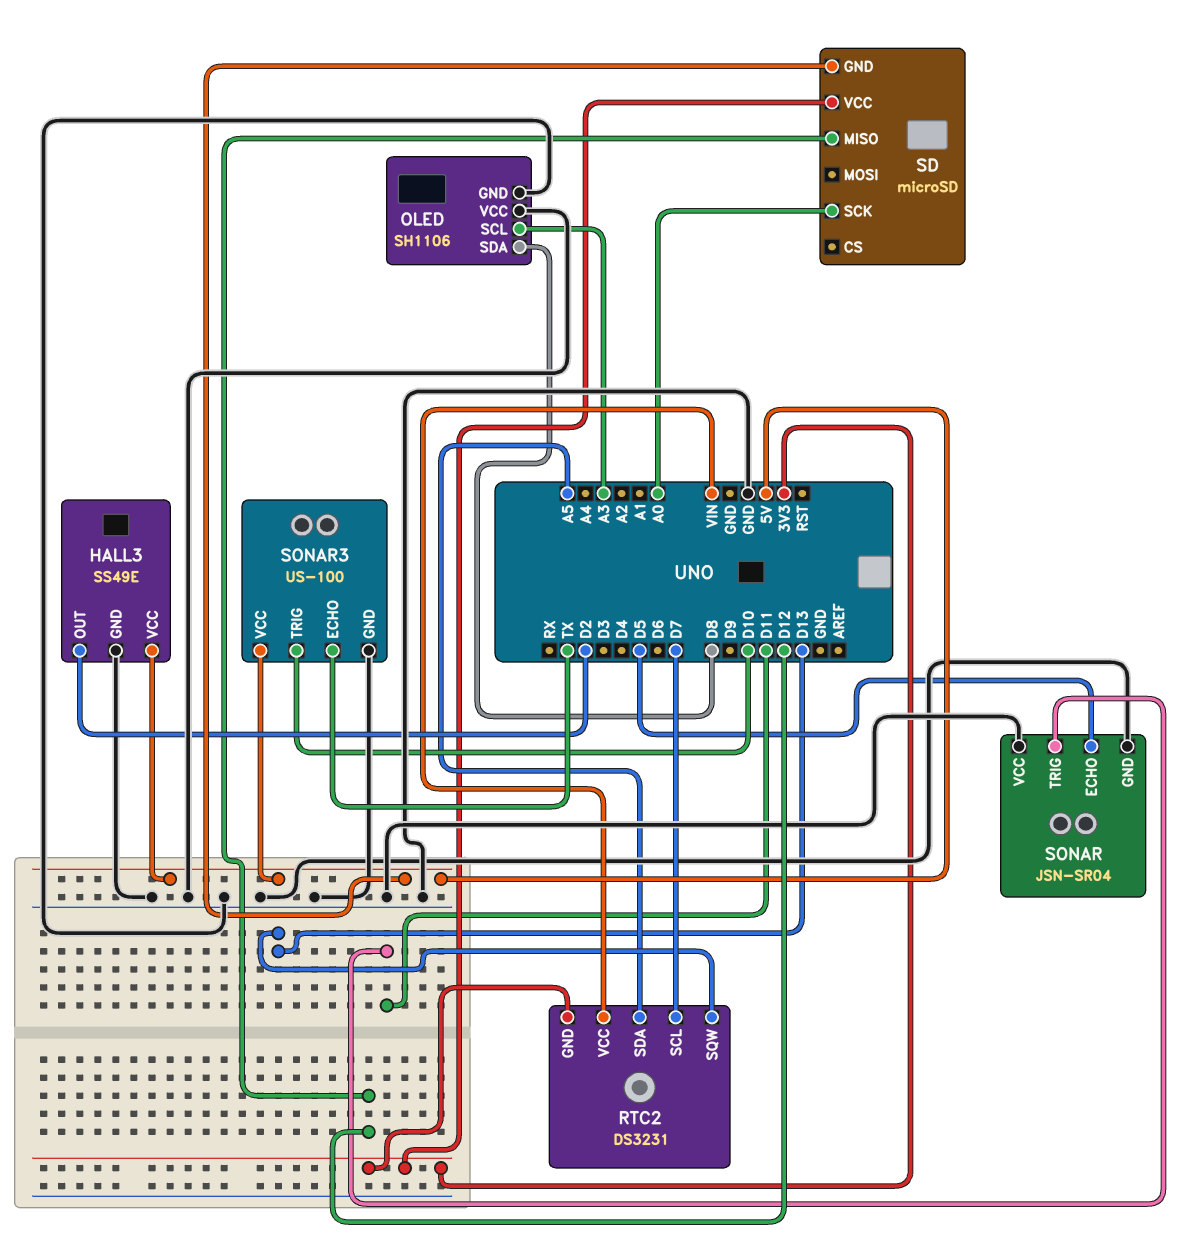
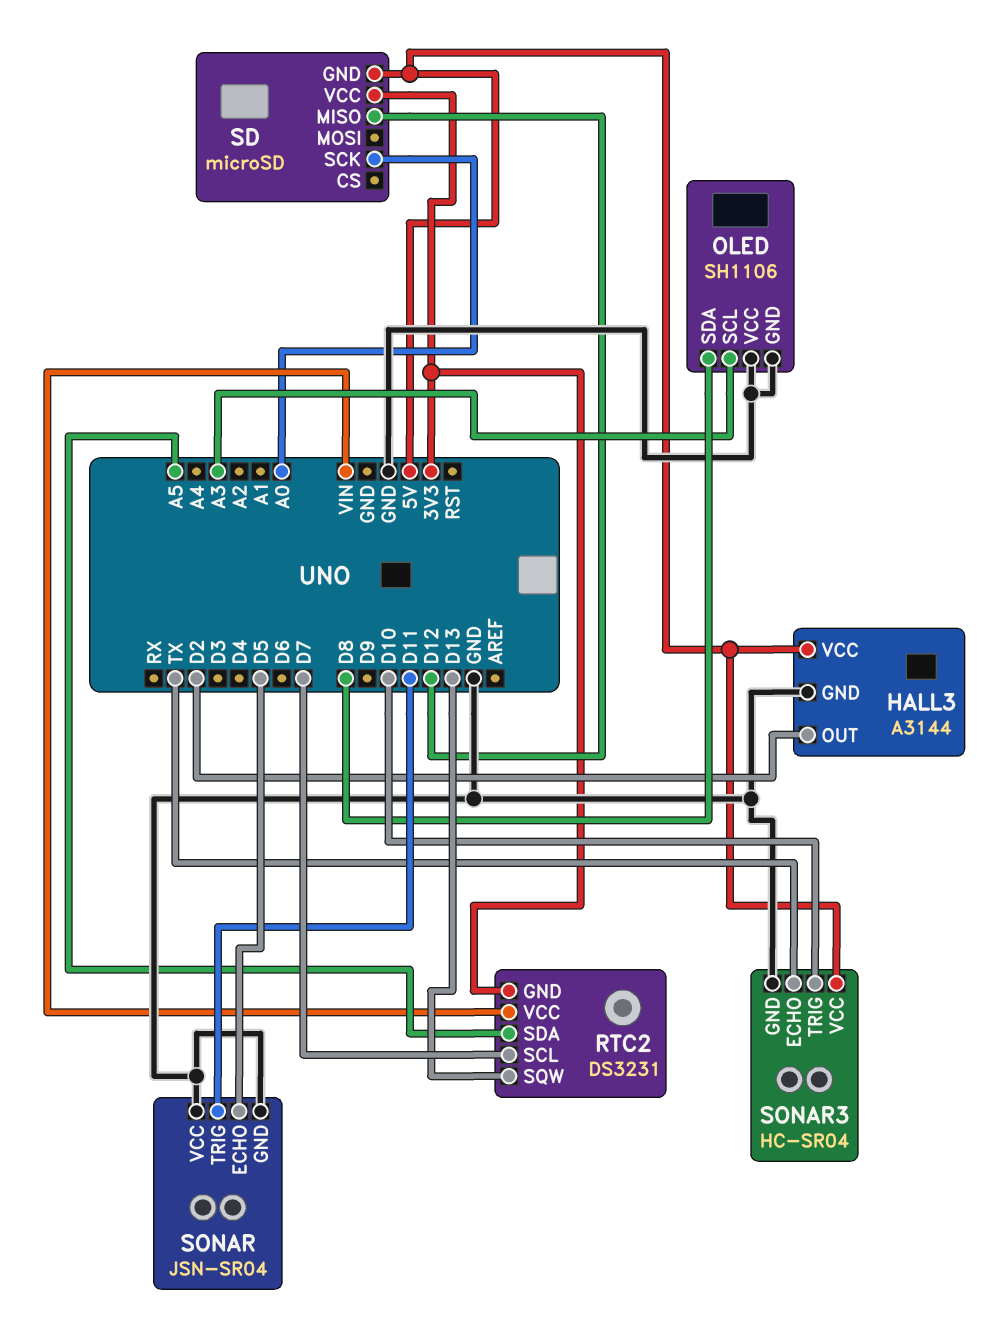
HALL3: SS49E -> A3144
SONAR3: US-100 -> HC-SR04

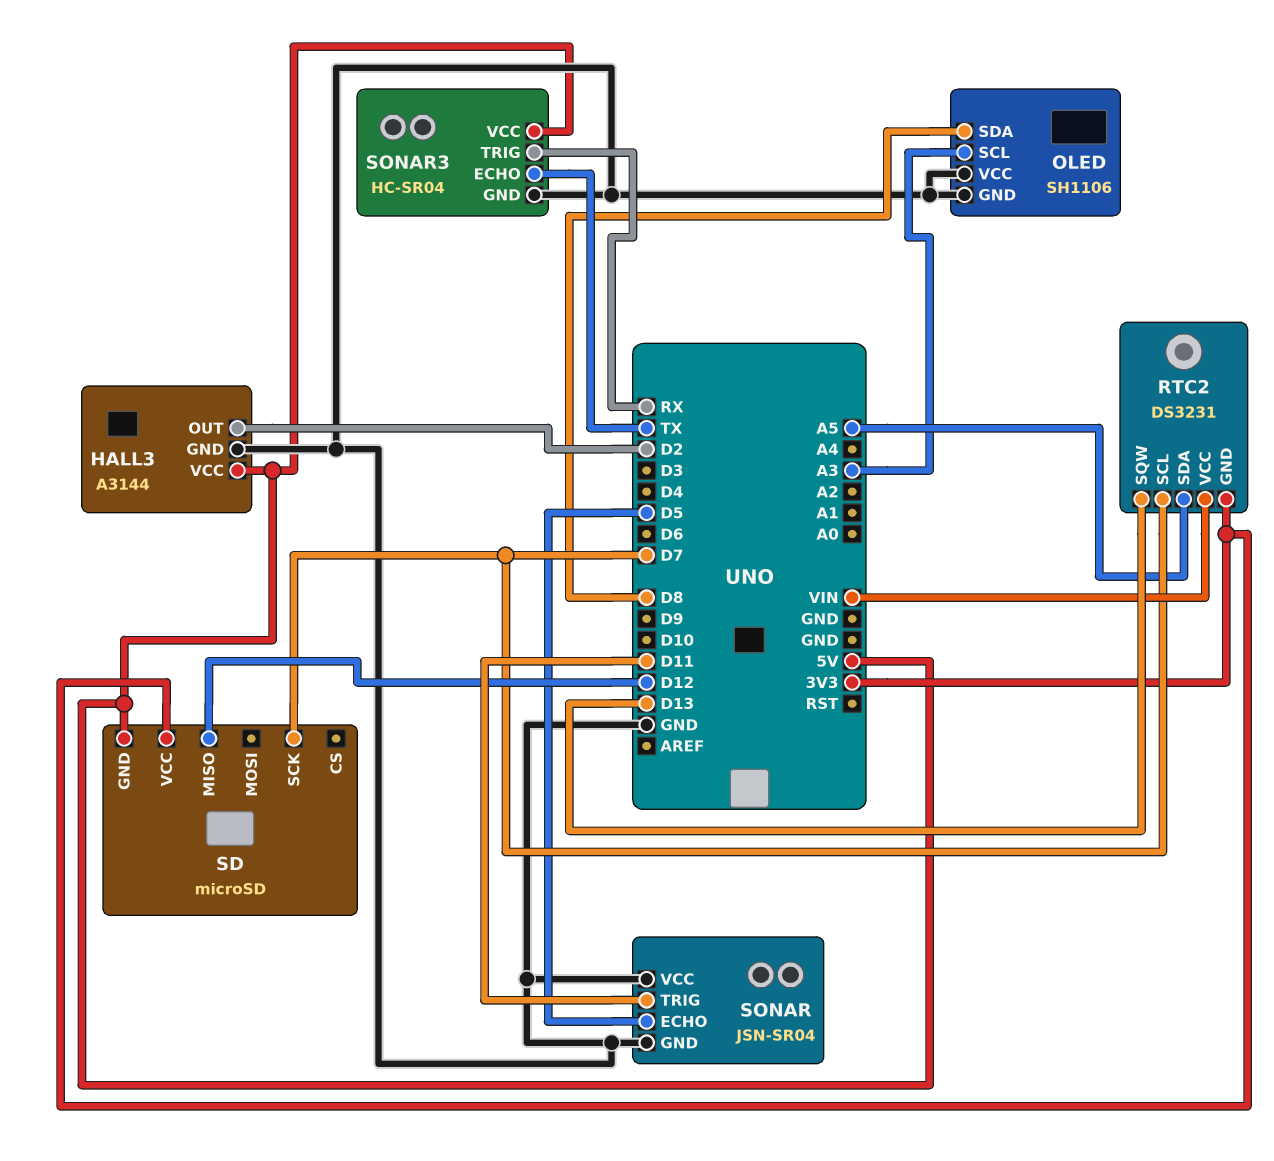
SD pin SCK: A0 -> D7
SONAR3 pin TRIG: D10 -> RX

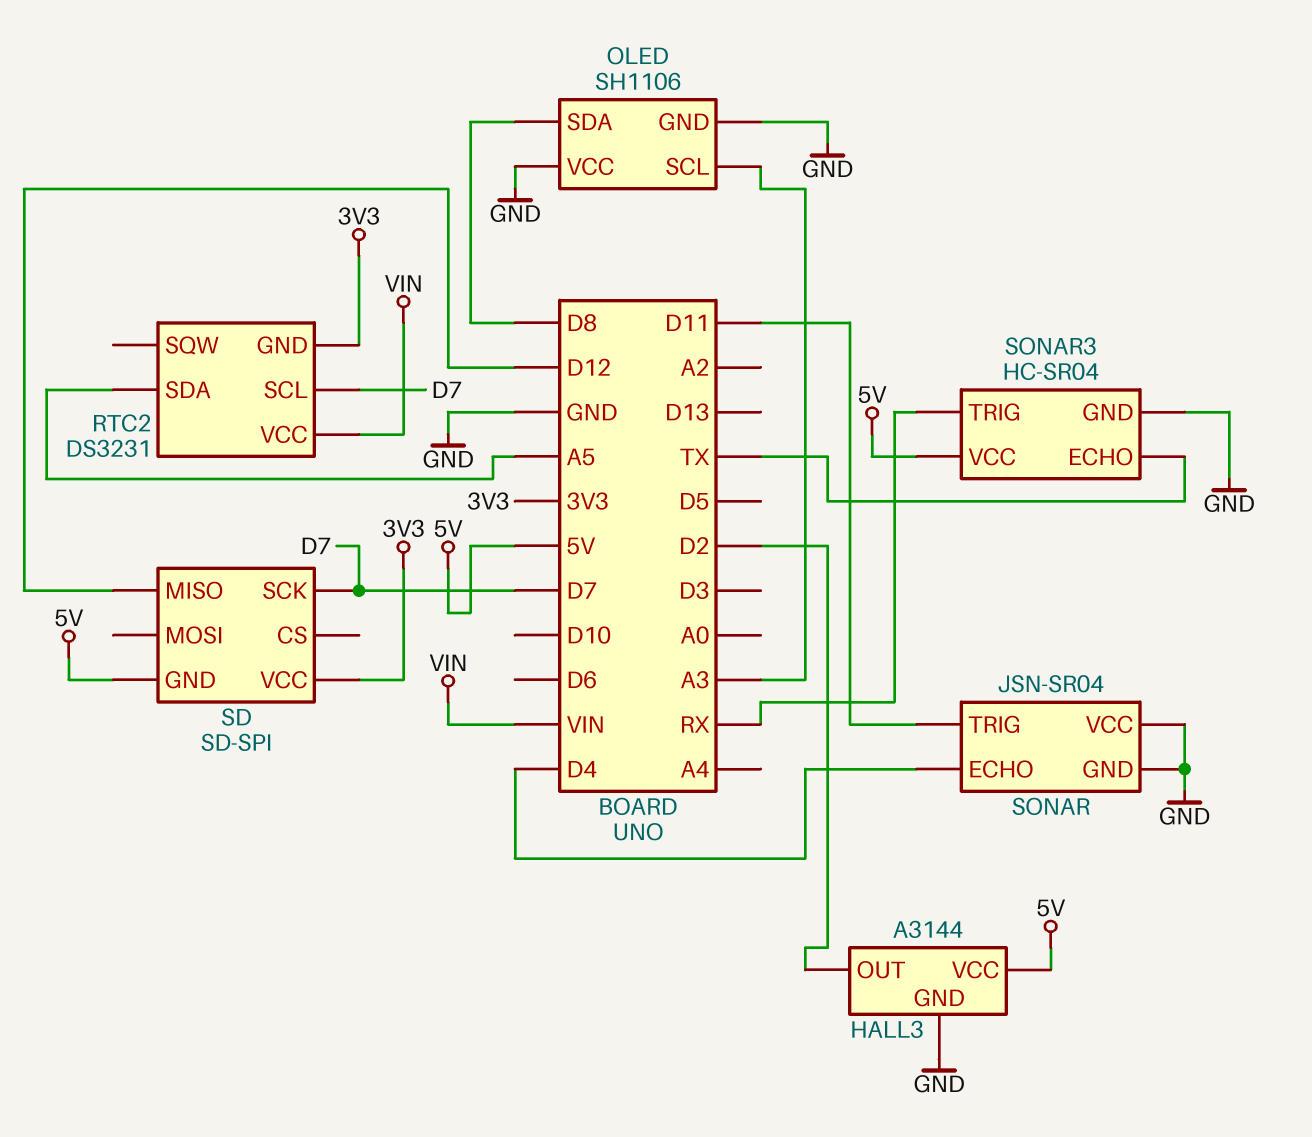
RTC2 pin SQW: D13 -> none
SD: microSD -> SD-SPI
SONAR pin ECHO: D5 -> D4

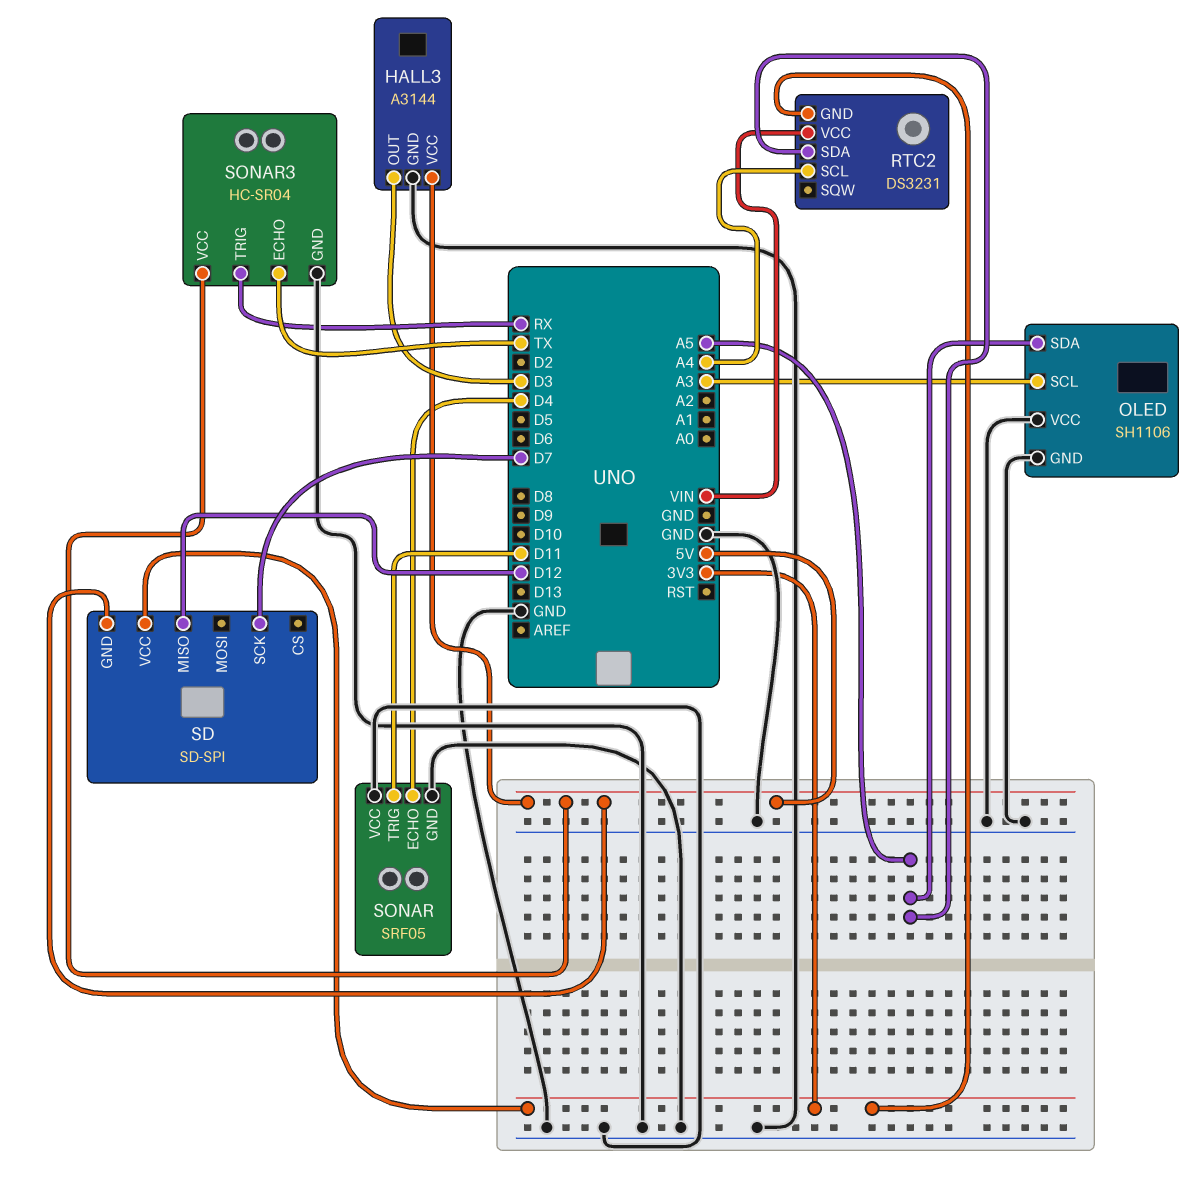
HALL3 pin OUT: D2 -> D3
OLED pin SDA: D8 -> A5
RTC2 pin SCL: D7 -> A4
SONAR: JSN-SR04 -> SRF05

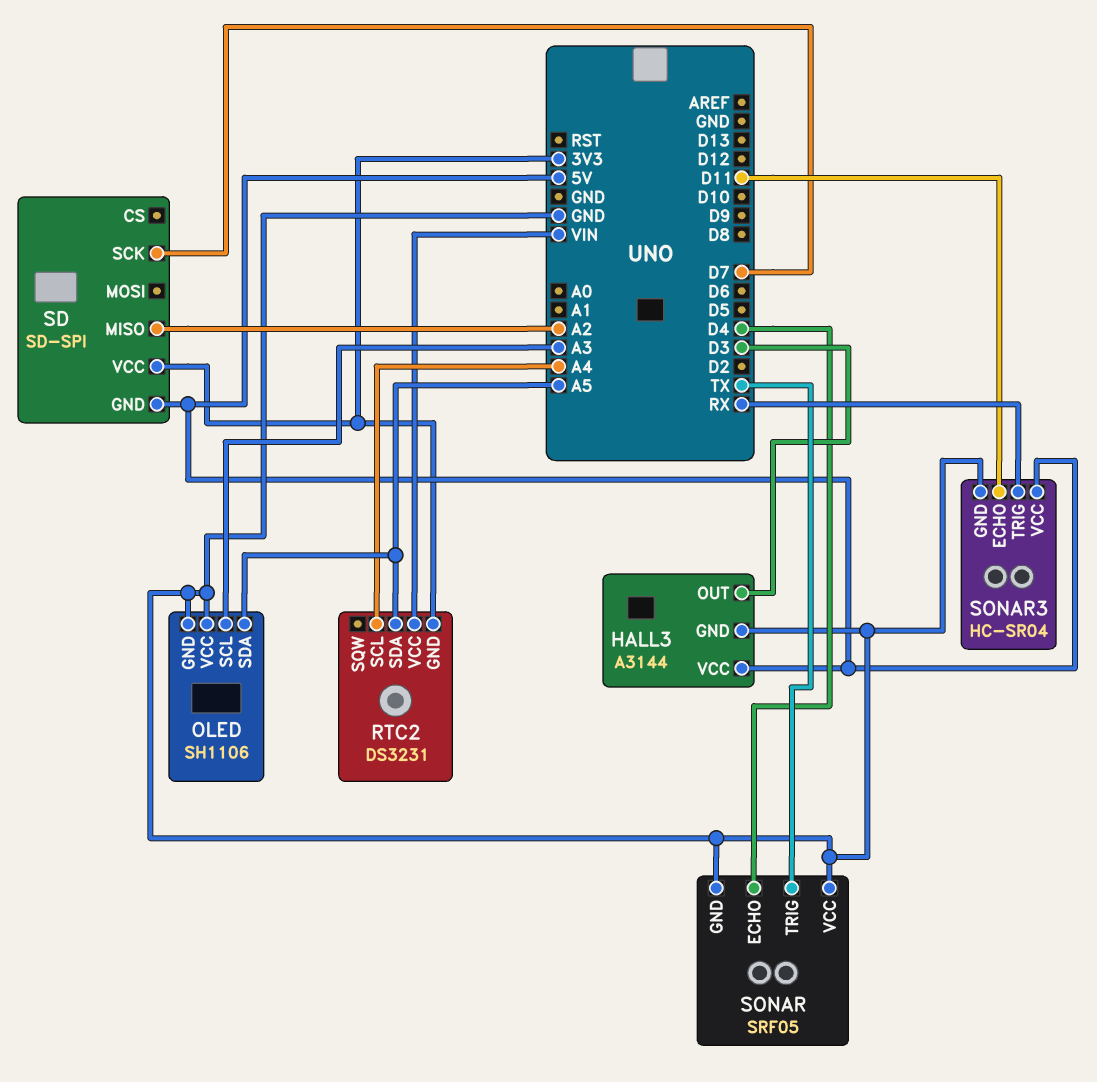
SD pin MISO: D12 -> A2
SONAR pin TRIG: D11 -> TX
SONAR3 pin ECHO: TX -> D11

